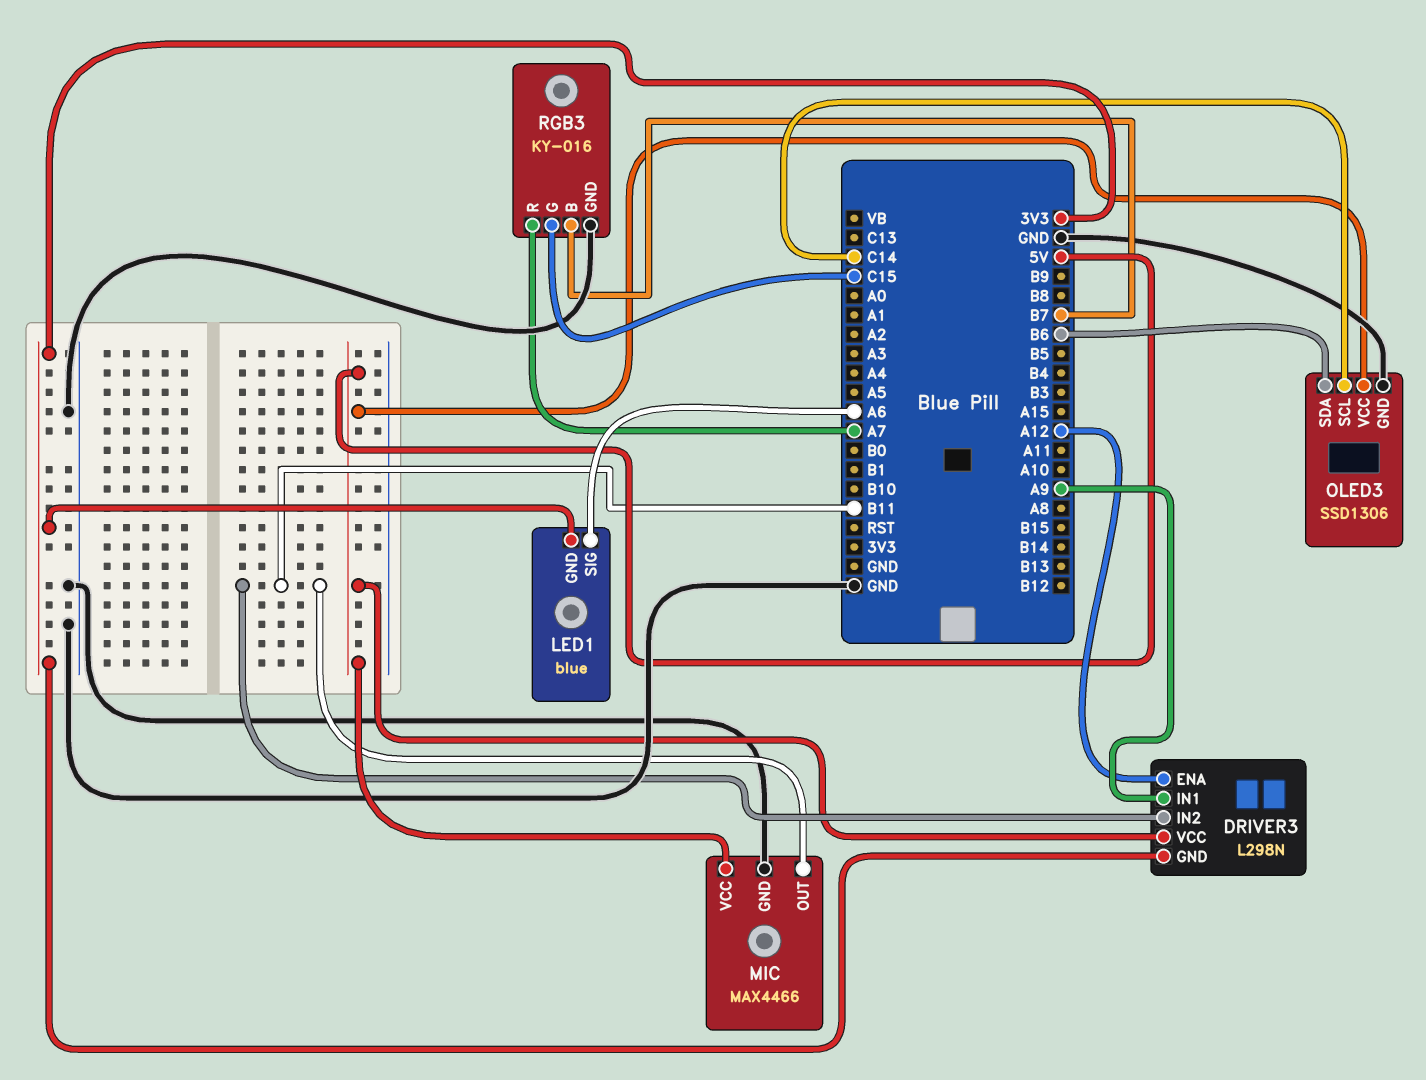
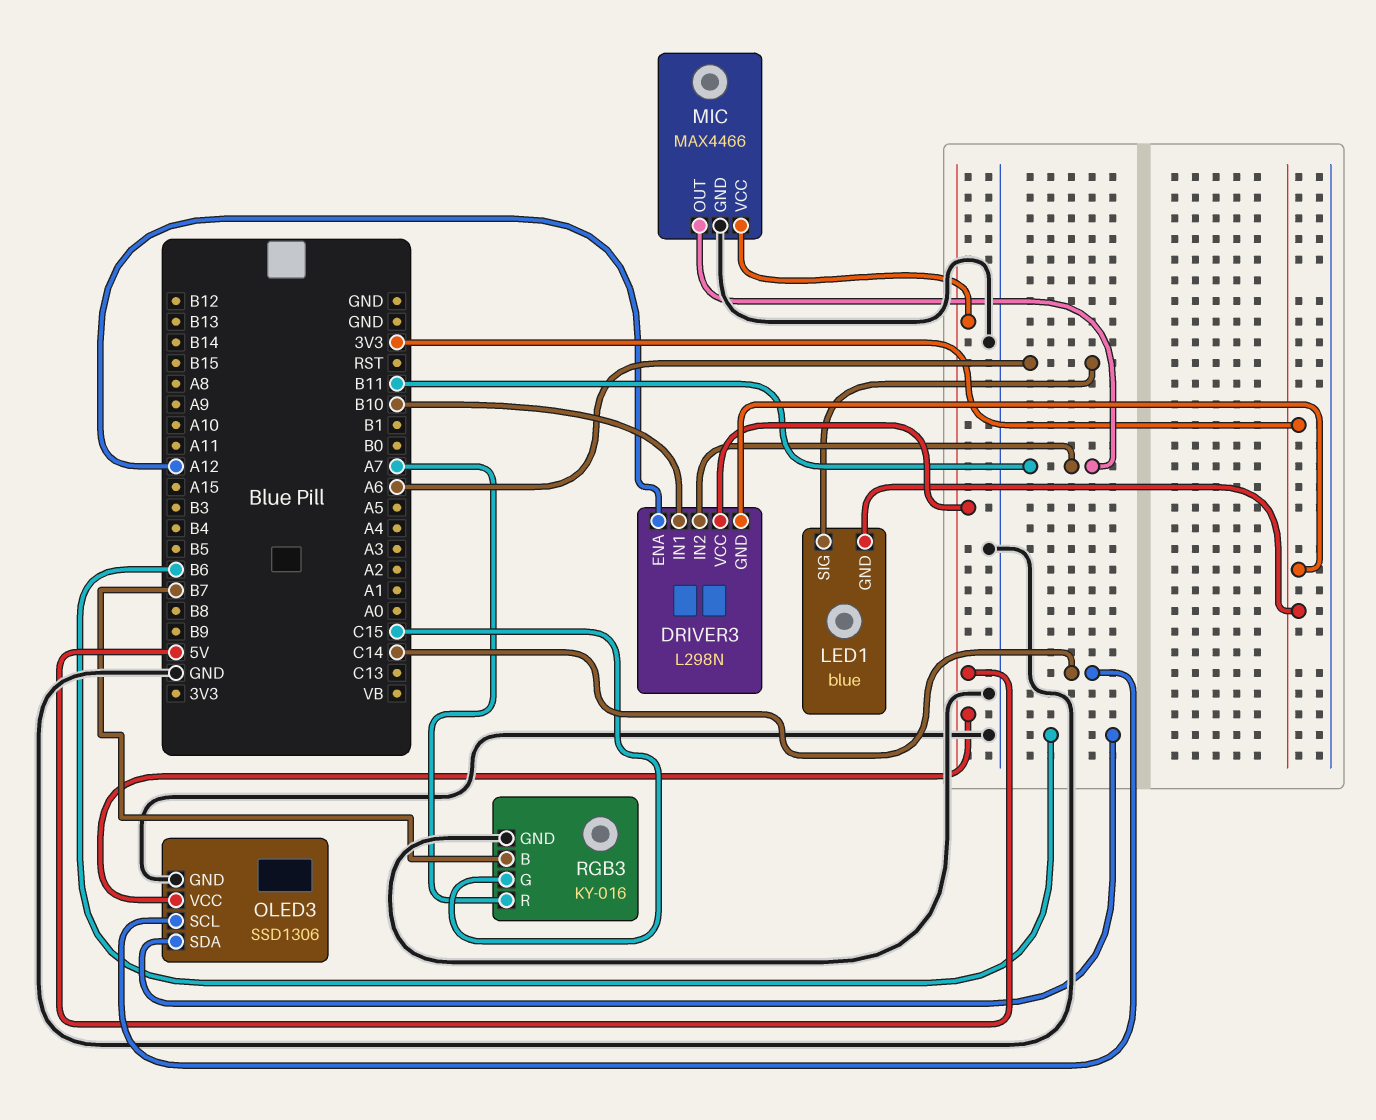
DRIVER3 pin IN1: A9 -> B10

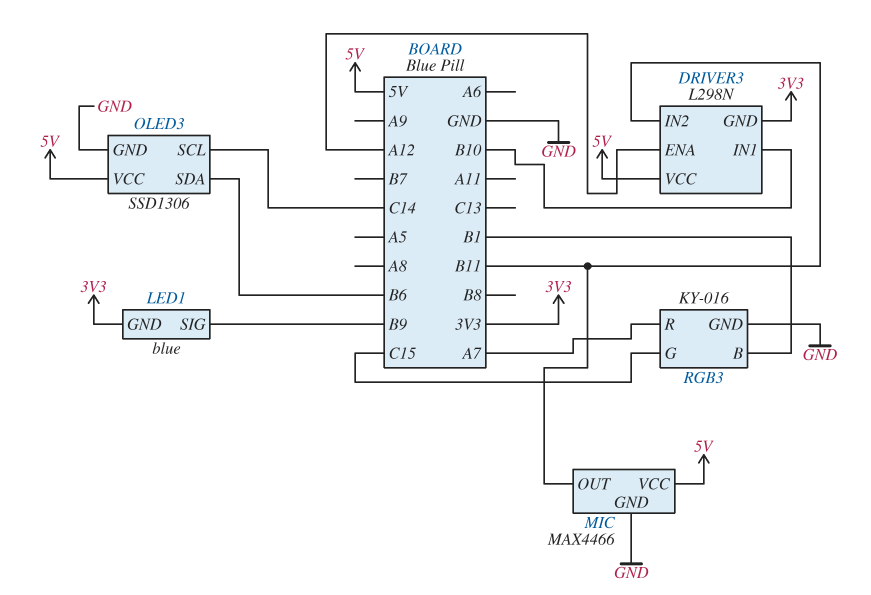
LED1 pin SIG: A6 -> B9
RGB3 pin B: B7 -> B1

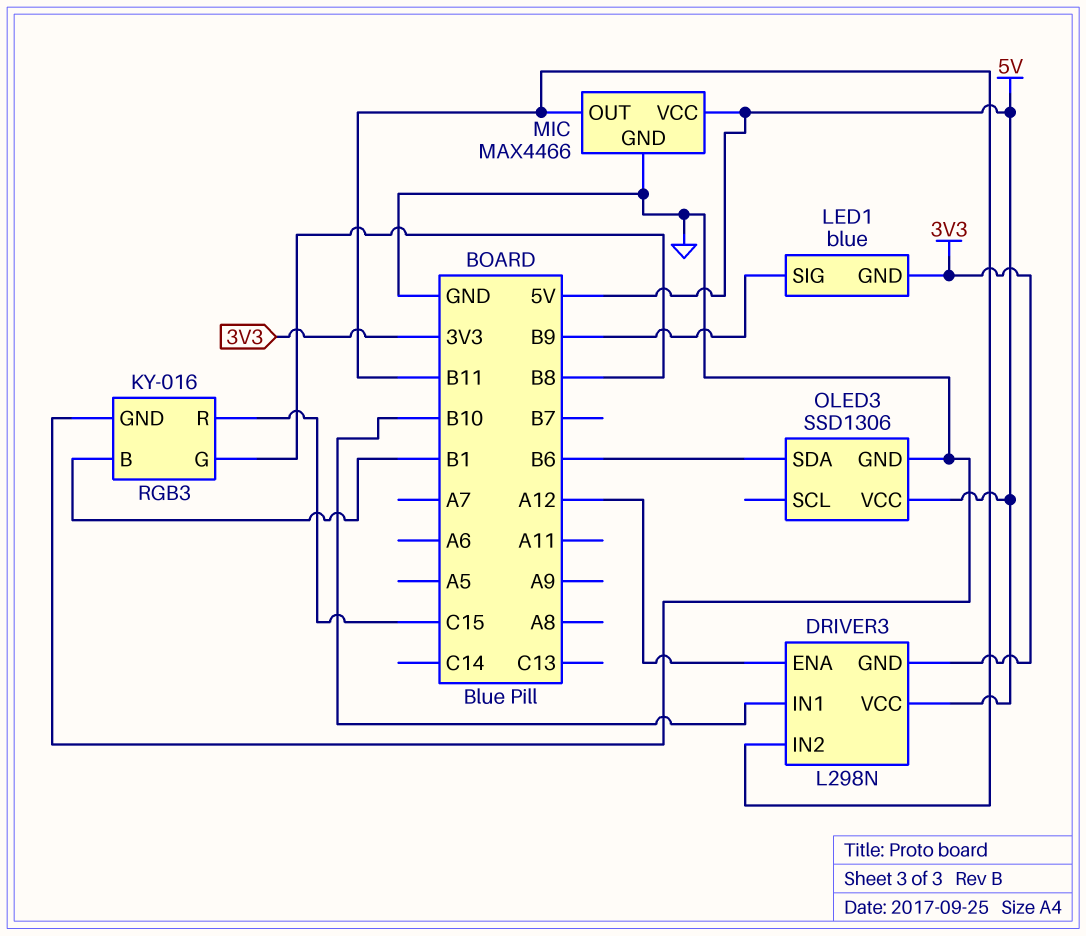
OLED3 pin SCL: C14 -> none
RGB3 pin G: C15 -> B8
RGB3 pin R: A7 -> C15

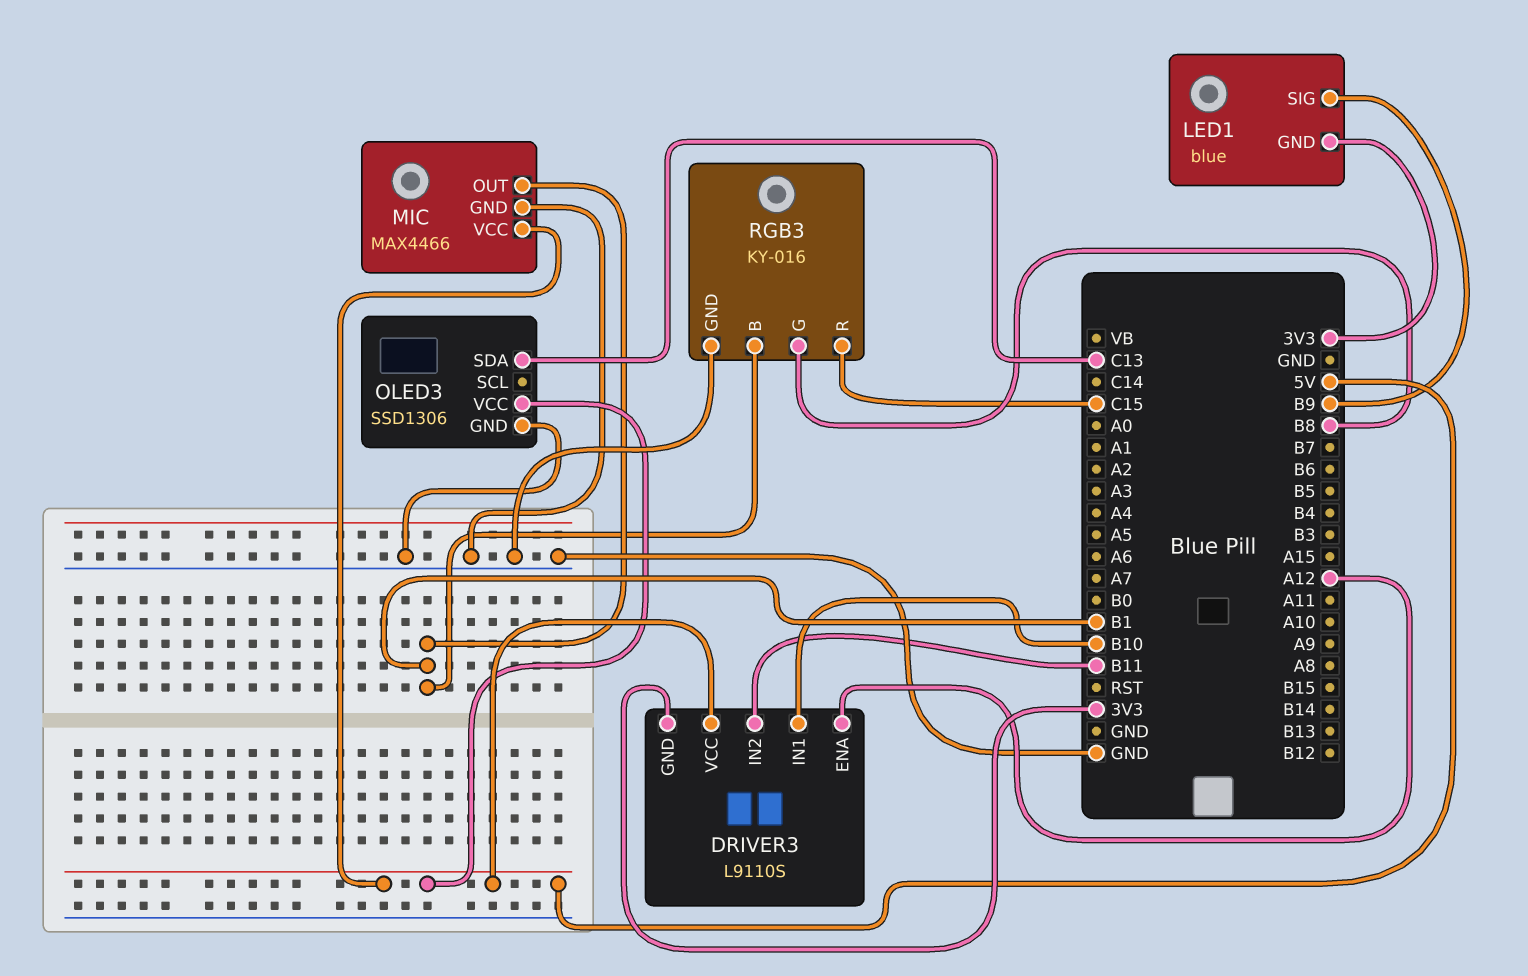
DRIVER3: L298N -> L9110S
MIC pin OUT: B11 -> B1
OLED3 pin SDA: B6 -> C13

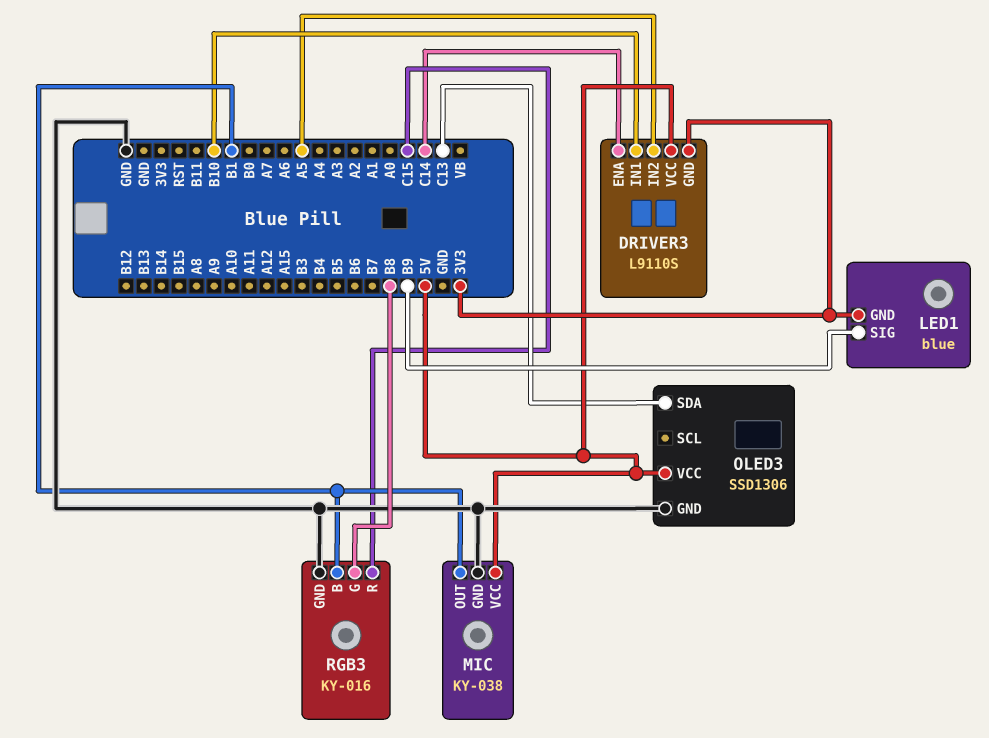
DRIVER3 pin ENA: A12 -> C14
DRIVER3 pin IN2: B11 -> A5
MIC: MAX4466 -> KY-038

